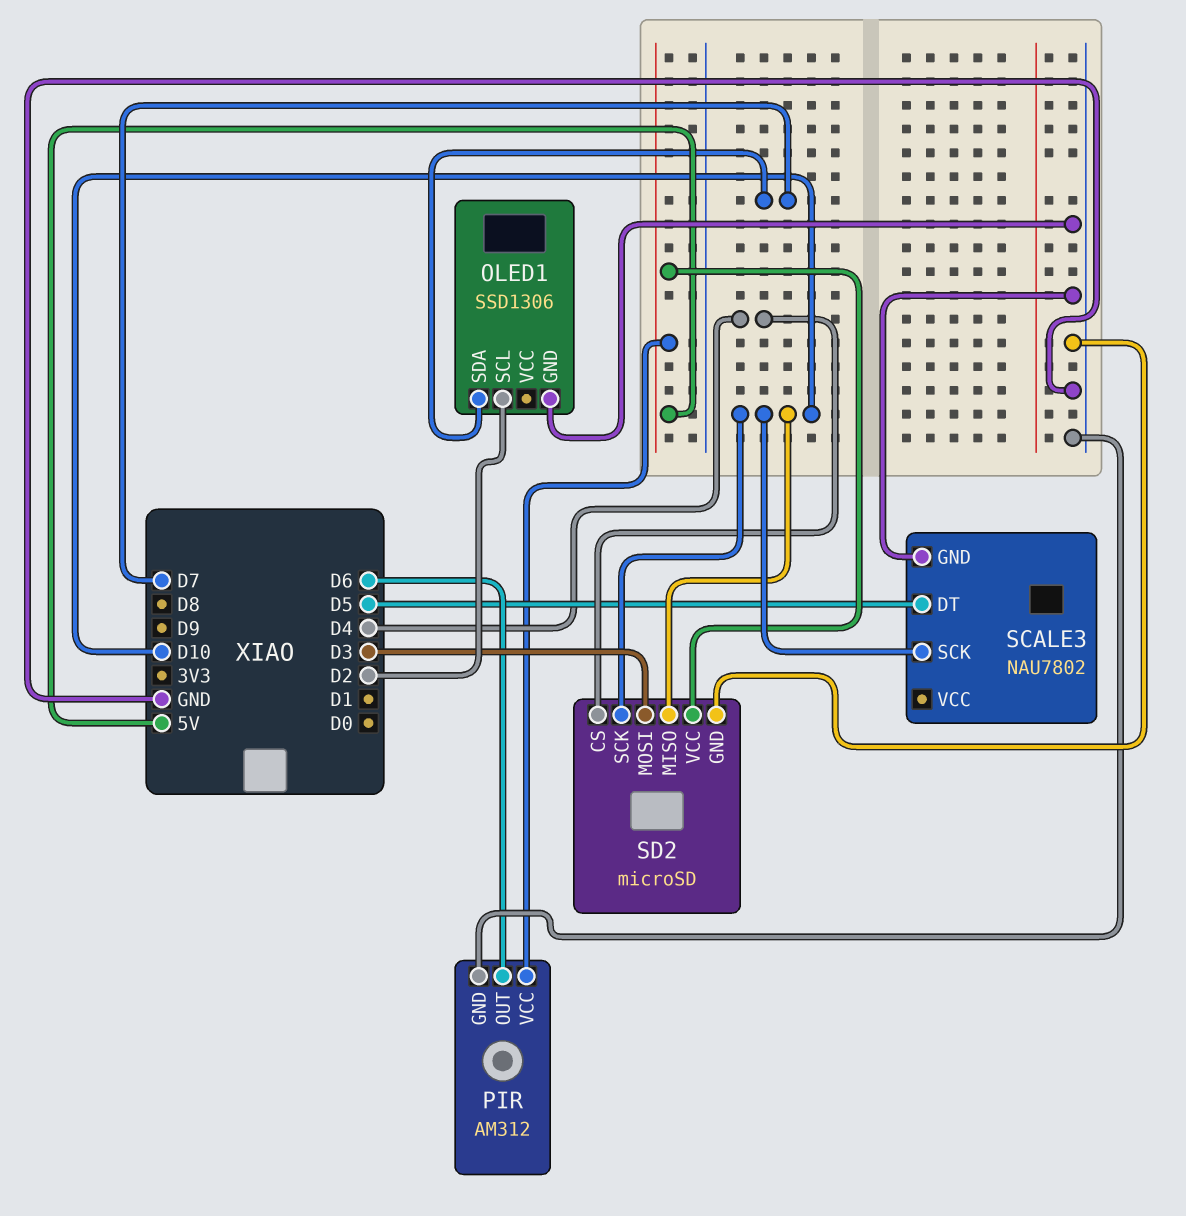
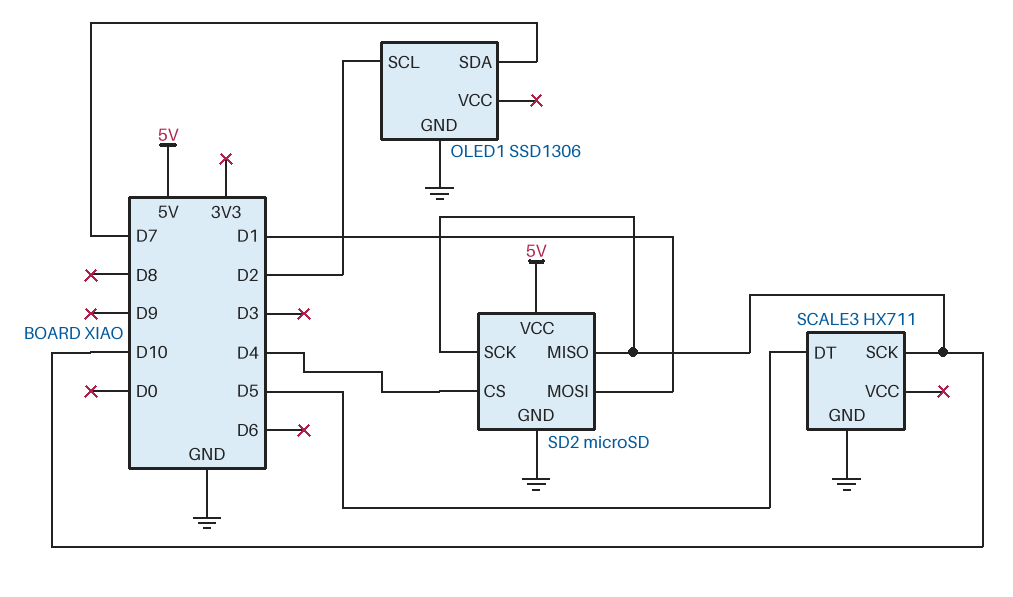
PIR: AM312 -> none
PIR pin GND: GND -> none
PIR pin OUT: D6 -> none
PIR pin VCC: 5V -> none
SCALE3: NAU7802 -> HX711
SD2 pin MOSI: D3 -> D1

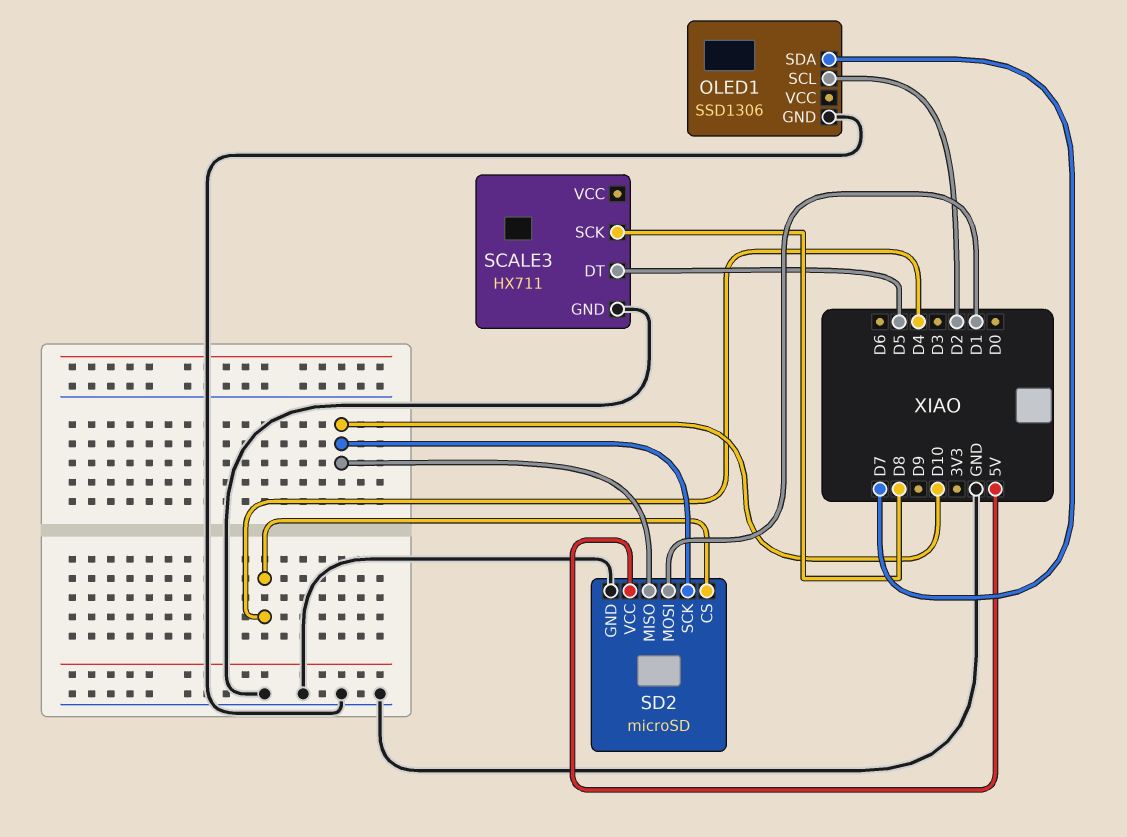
SCALE3 pin SCK: D10 -> D8

